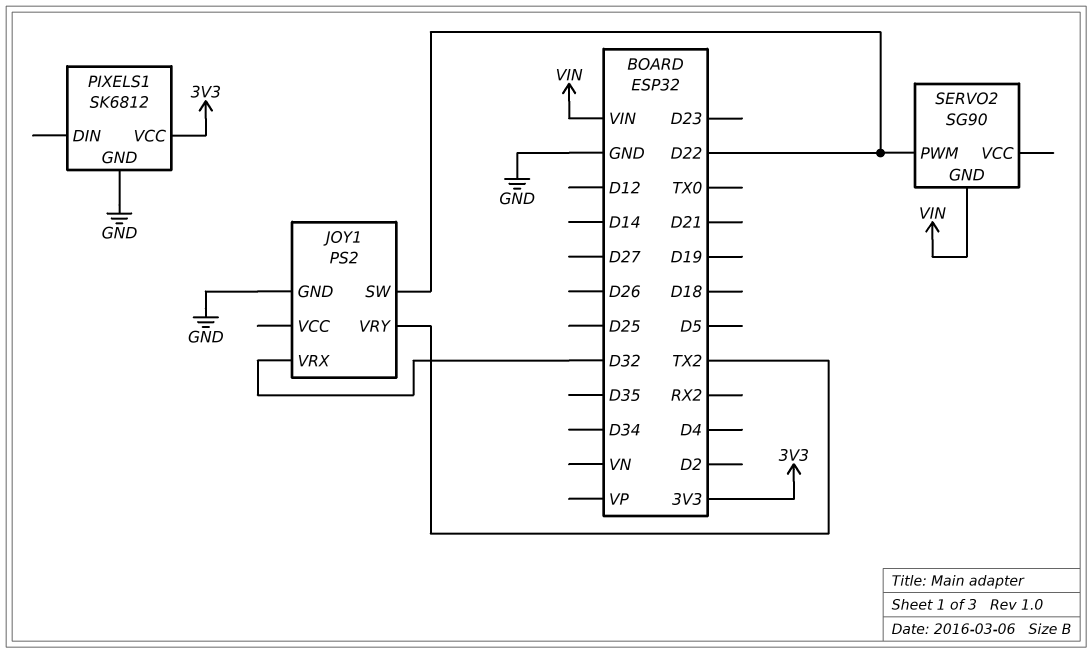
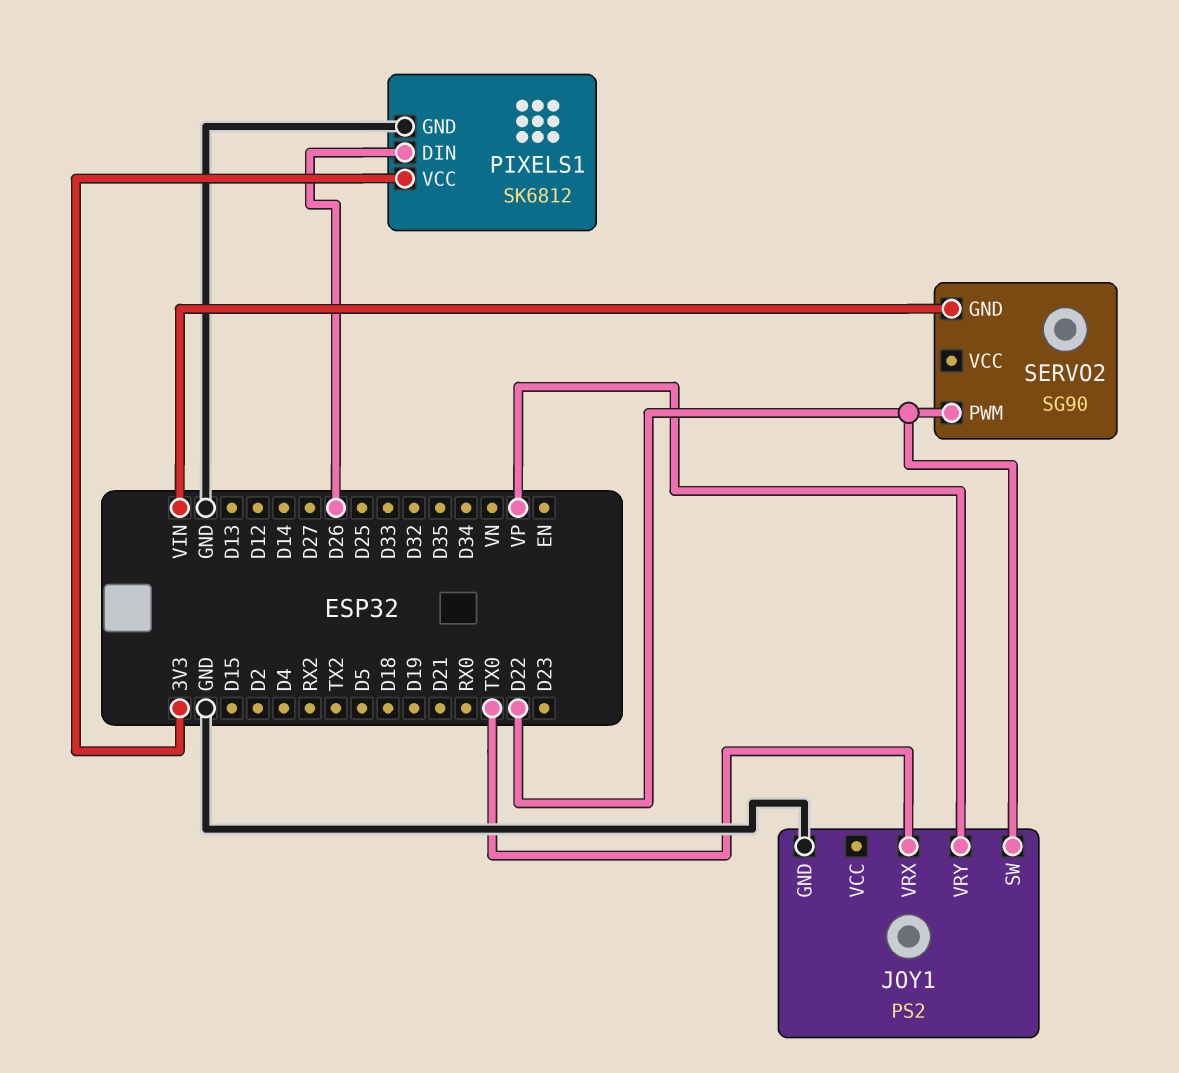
JOY1 pin VRX: D32 -> TX0
JOY1 pin VRY: TX2 -> VP
PIXELS1 pin DIN: none -> D26

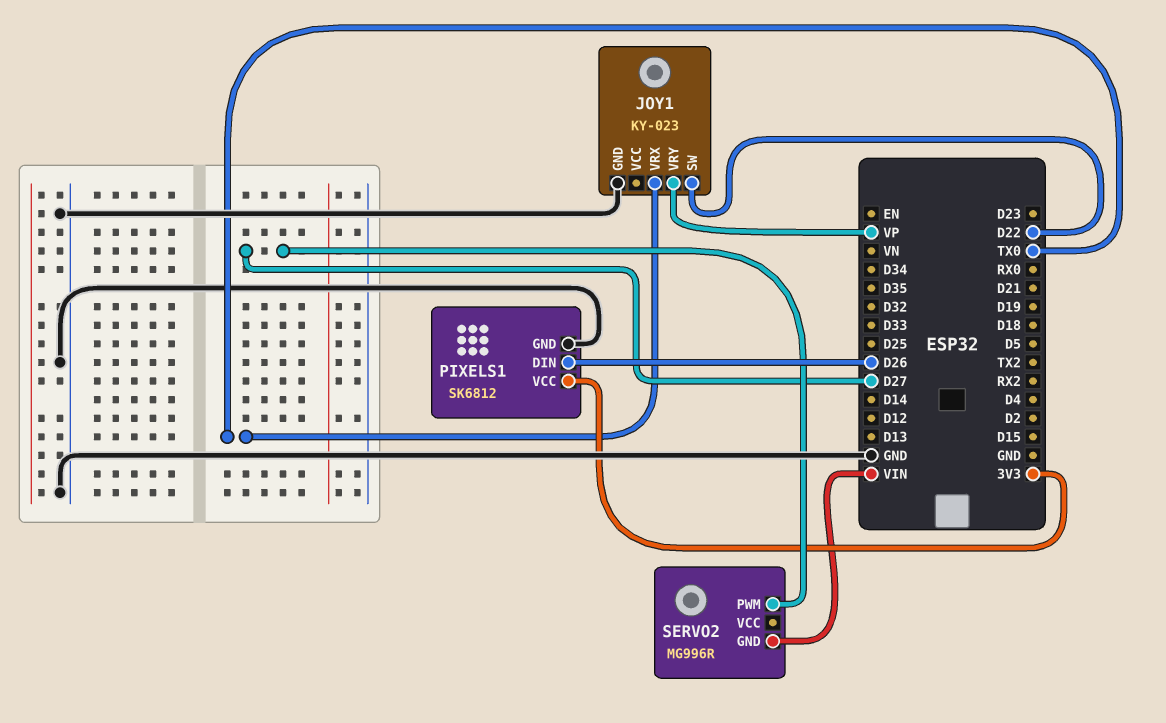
JOY1: PS2 -> KY-023
SERVO2: SG90 -> MG996R
SERVO2 pin PWM: D22 -> D27

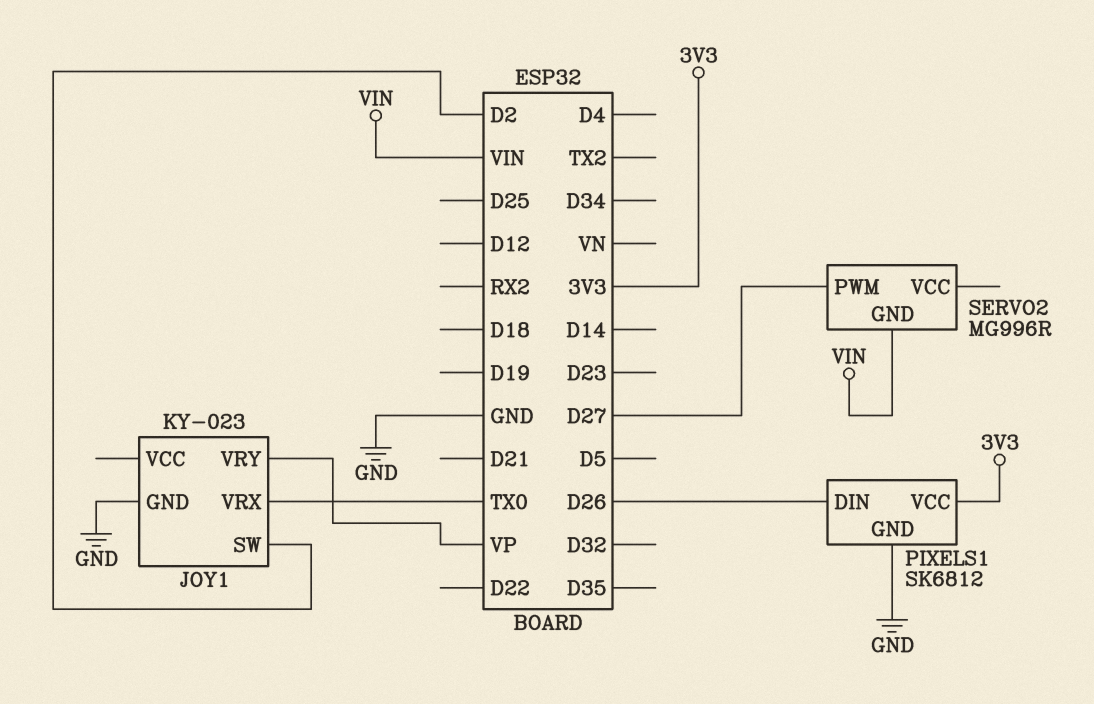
JOY1 pin SW: D22 -> D2

